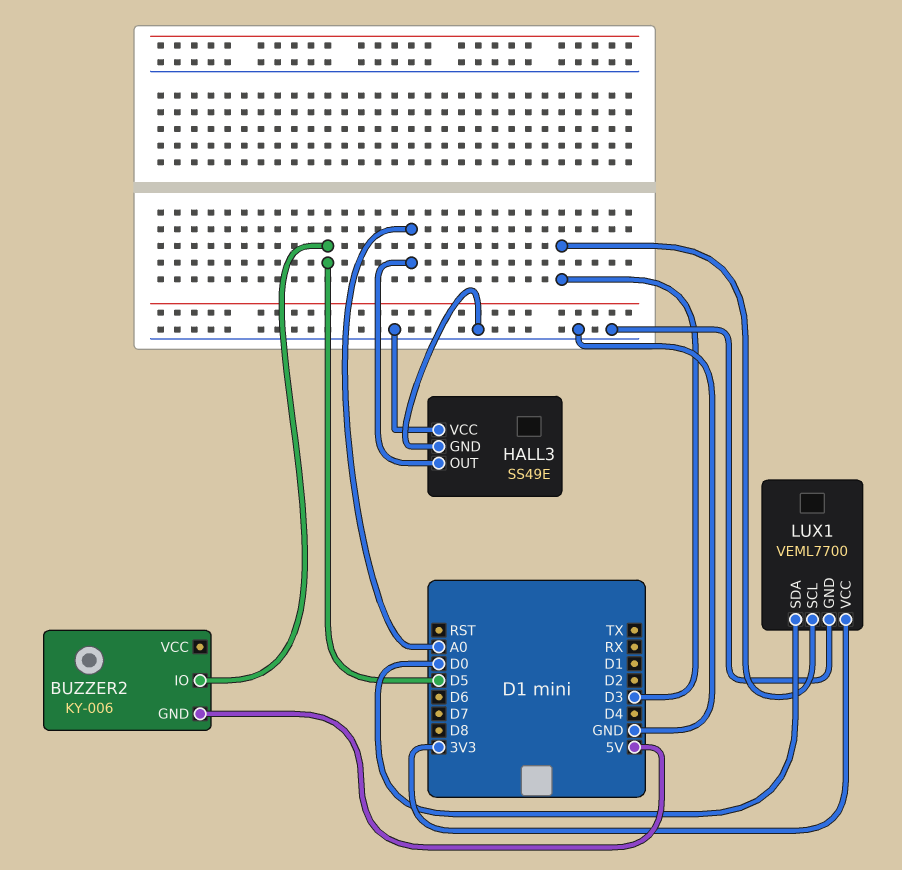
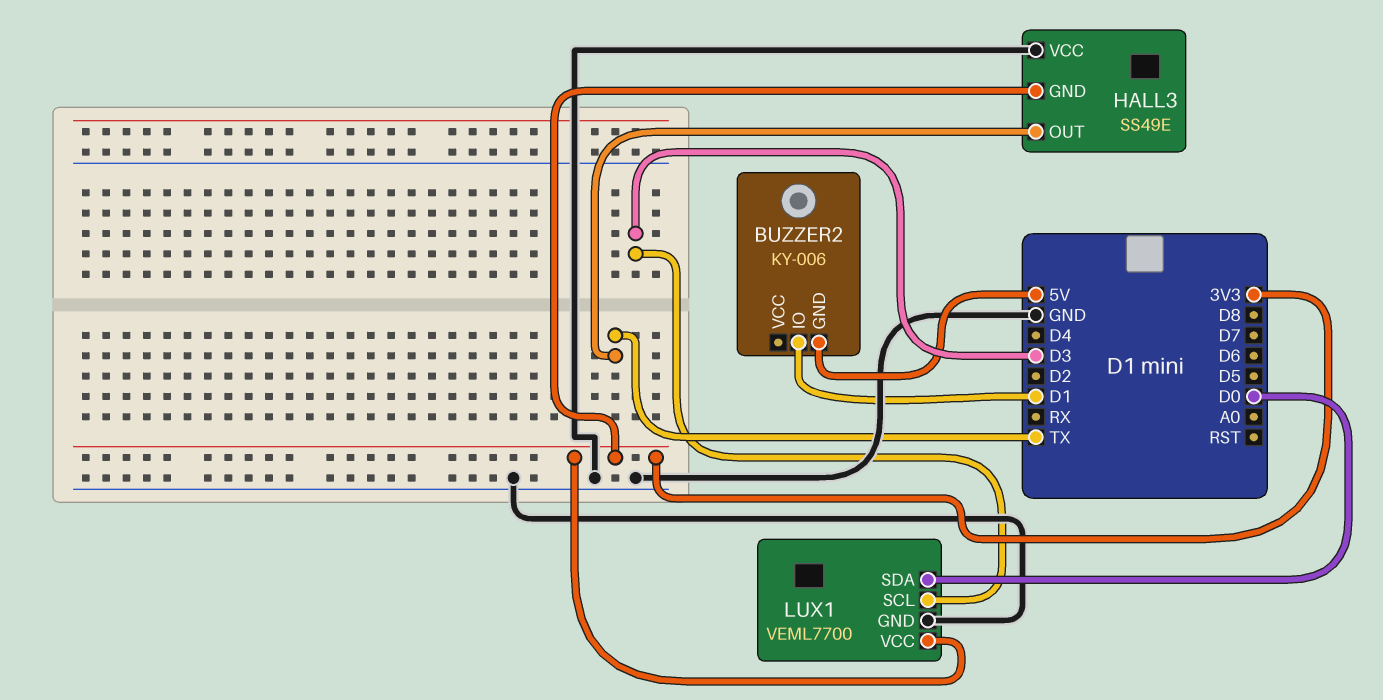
BUZZER2 pin IO: D5 -> D1
HALL3 pin GND: GND -> 3V3
HALL3 pin OUT: A0 -> TX

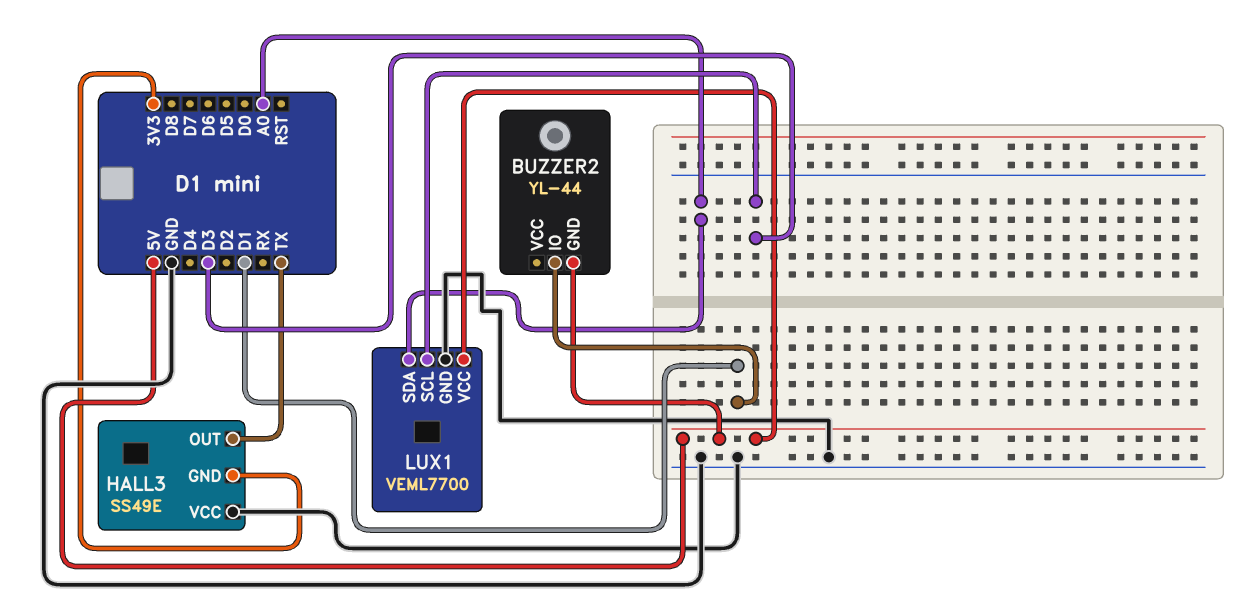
BUZZER2: KY-006 -> YL-44
LUX1 pin SDA: D0 -> A0
LUX1 pin VCC: 3V3 -> 5V

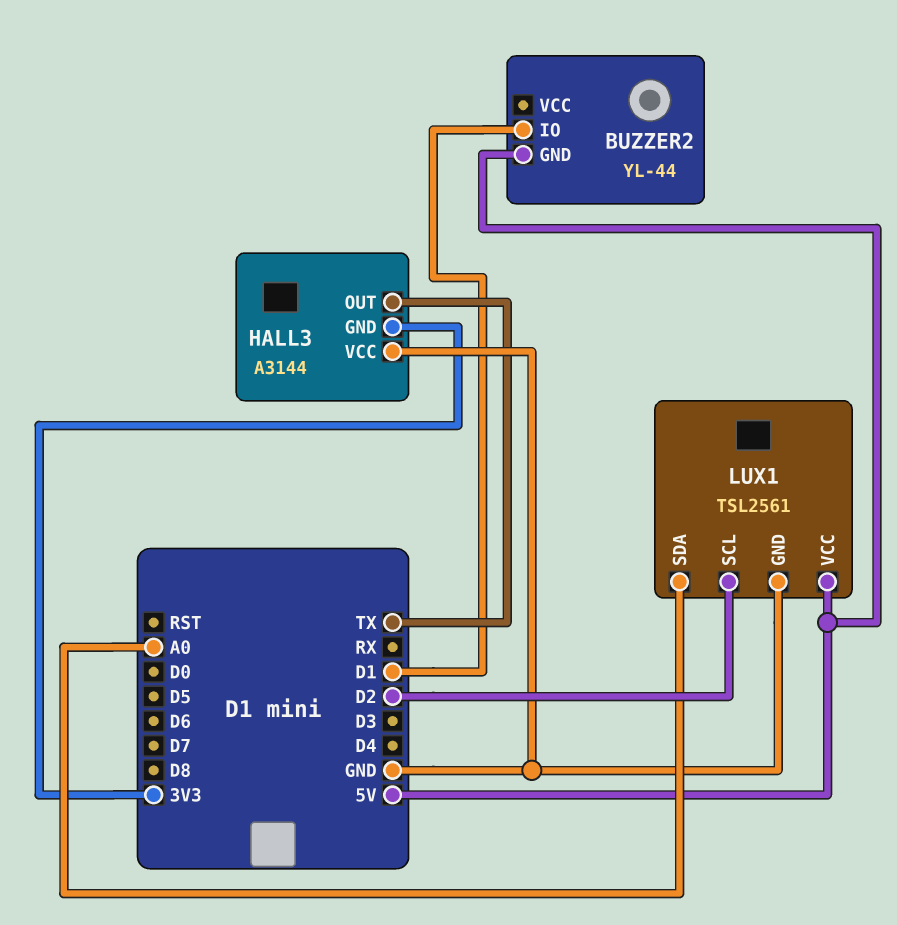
HALL3: SS49E -> A3144
LUX1: VEML7700 -> TSL2561
LUX1 pin SCL: D3 -> D2

